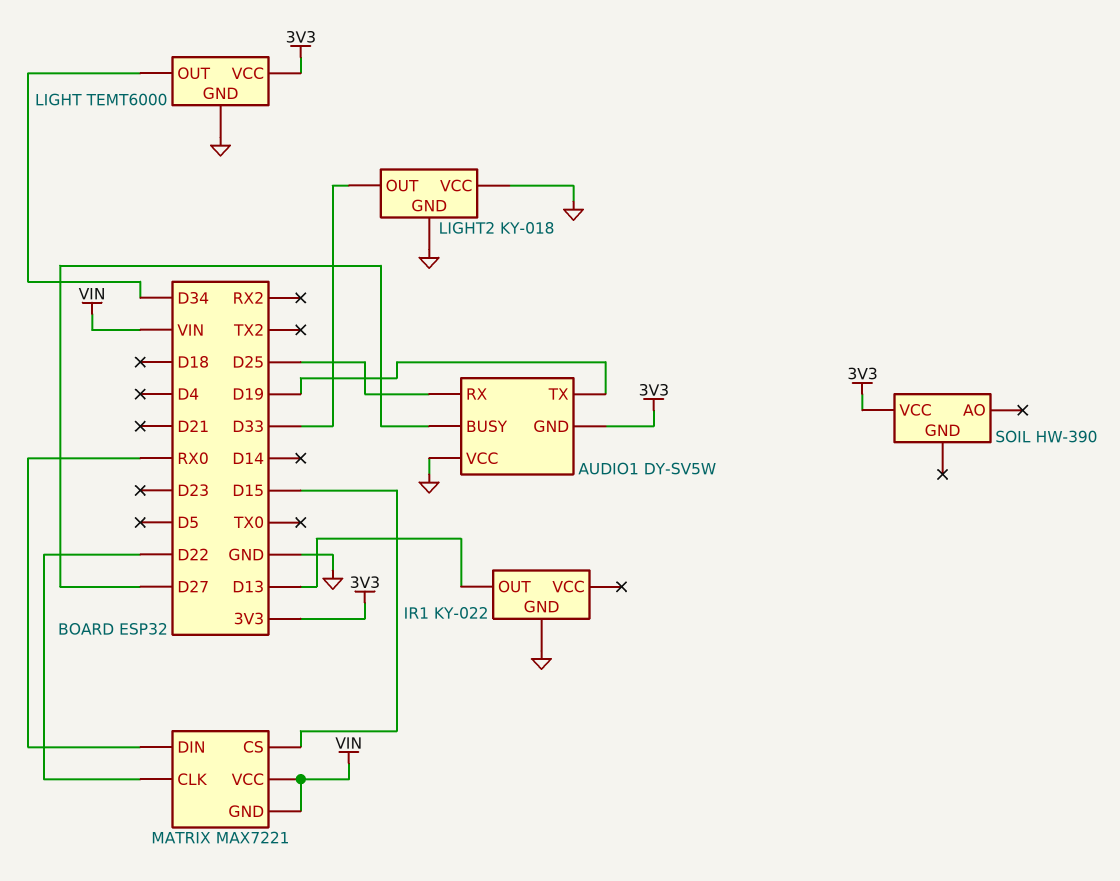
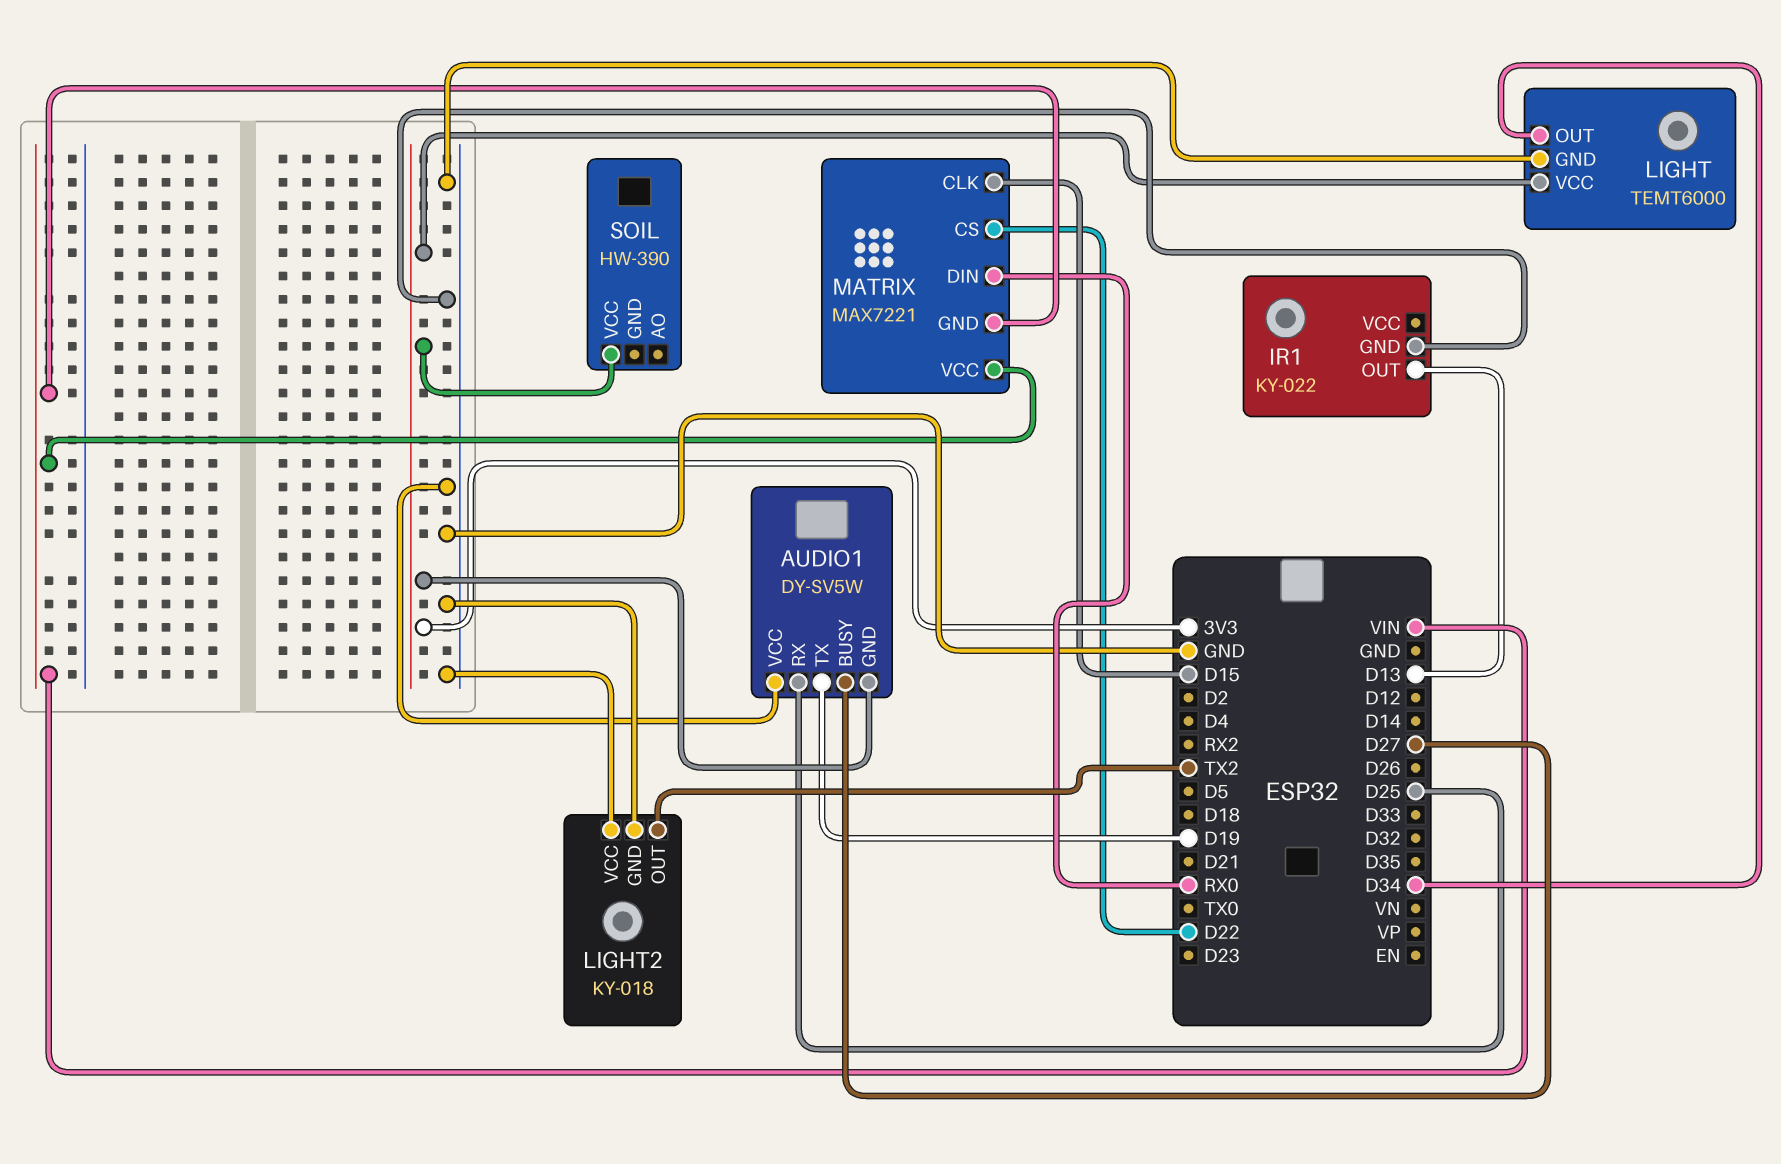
LIGHT2 pin OUT: D33 -> TX2
MATRIX pin CLK: D22 -> D15
MATRIX pin CS: D15 -> D22

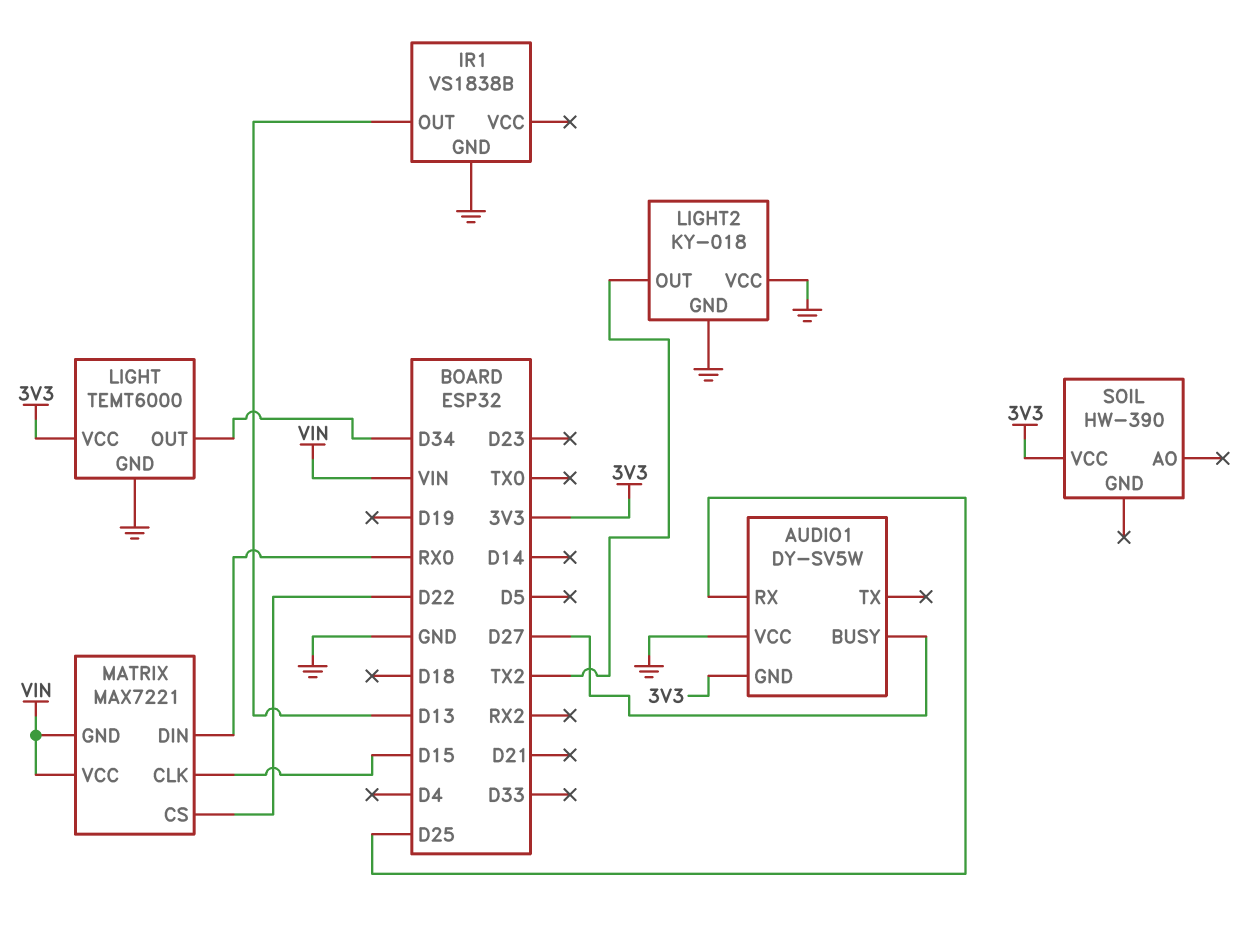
AUDIO1 pin TX: D19 -> none
IR1: KY-022 -> VS1838B

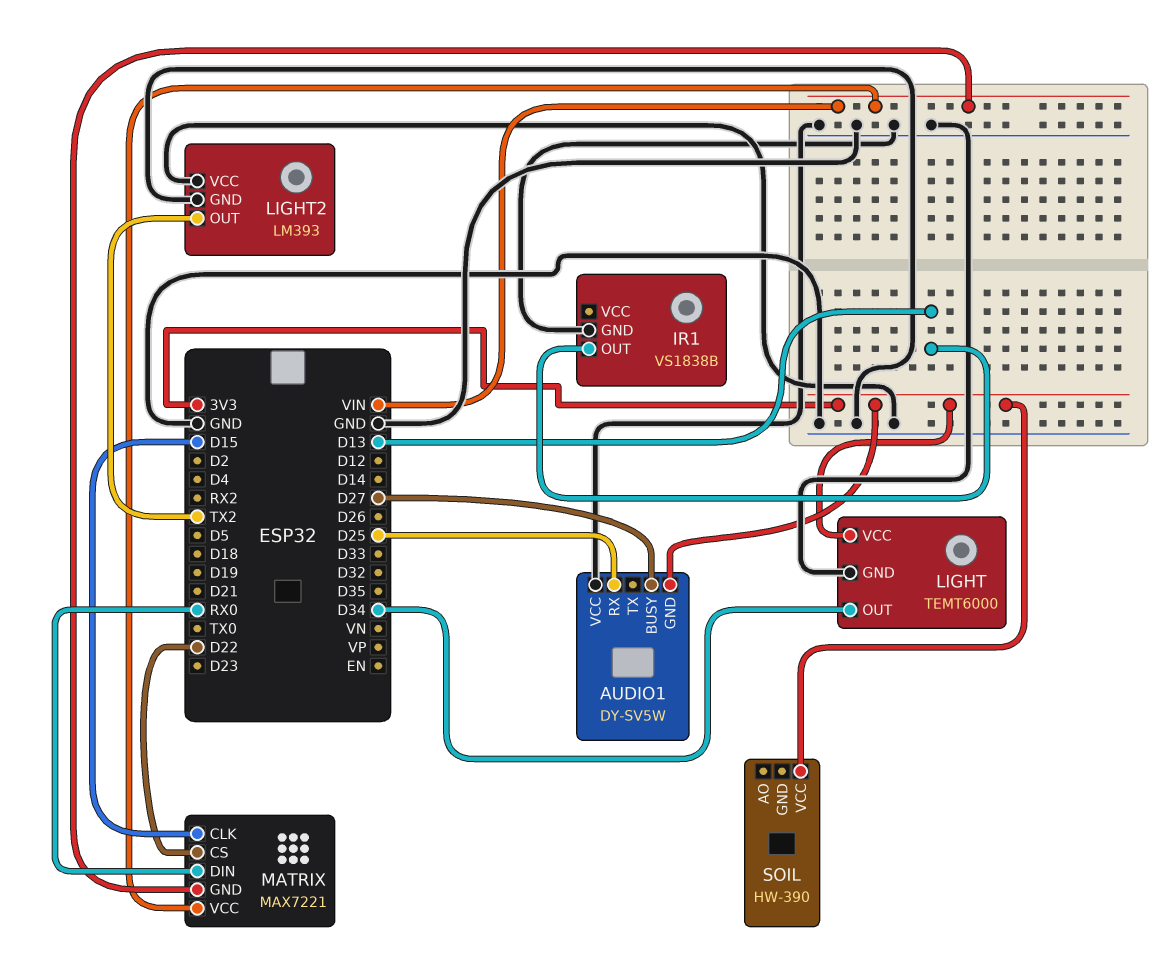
LIGHT2: KY-018 -> LM393

